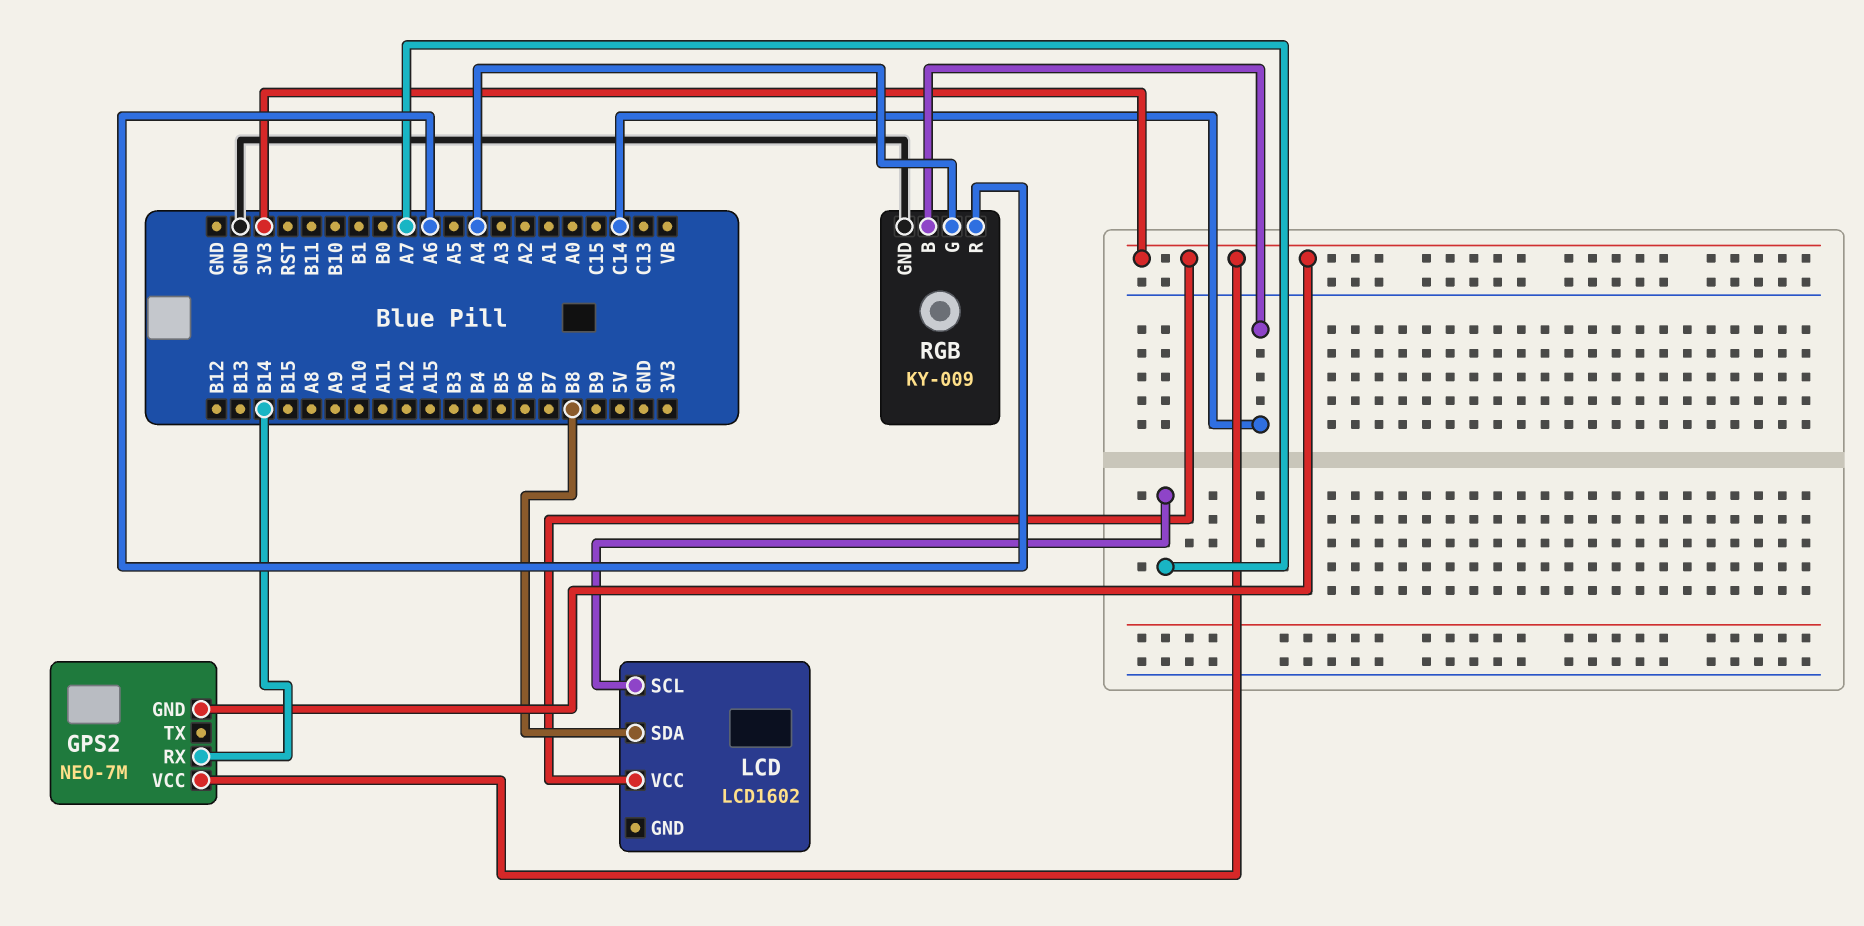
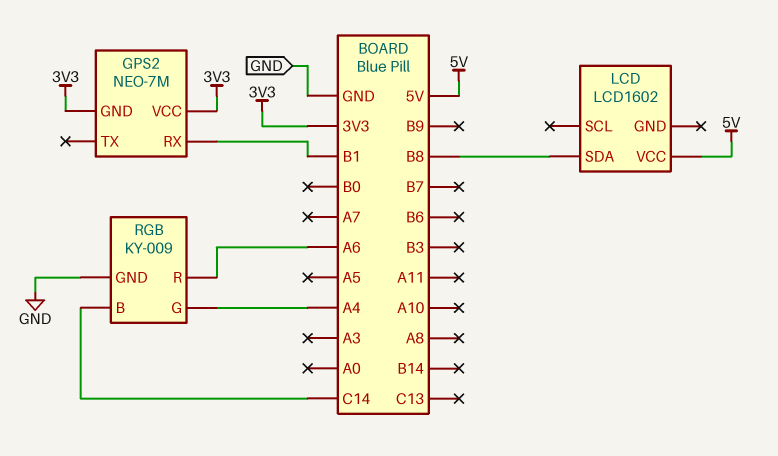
GPS2 pin RX: B14 -> B1
LCD pin SCL: A7 -> none
LCD pin VCC: 3V3 -> 5V

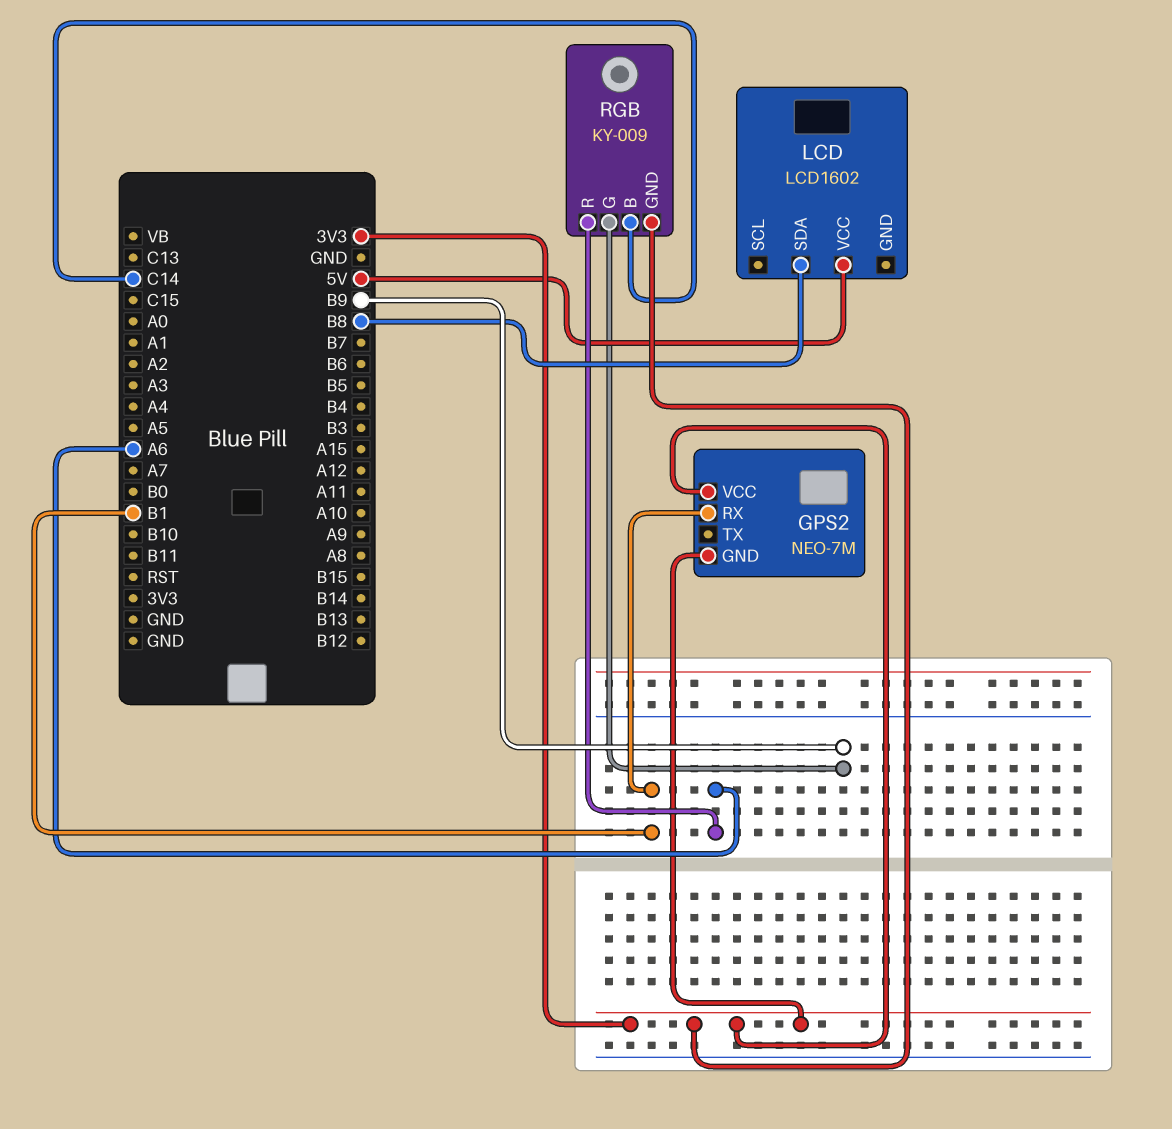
RGB pin G: A4 -> B9
RGB pin GND: GND -> 3V3

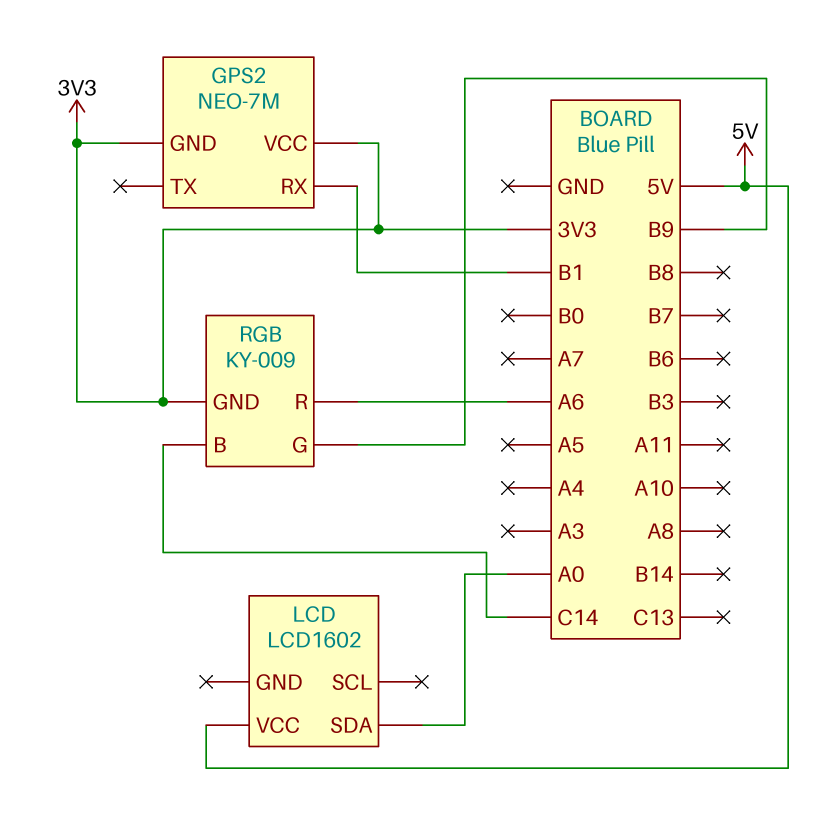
LCD pin SDA: B8 -> A0

